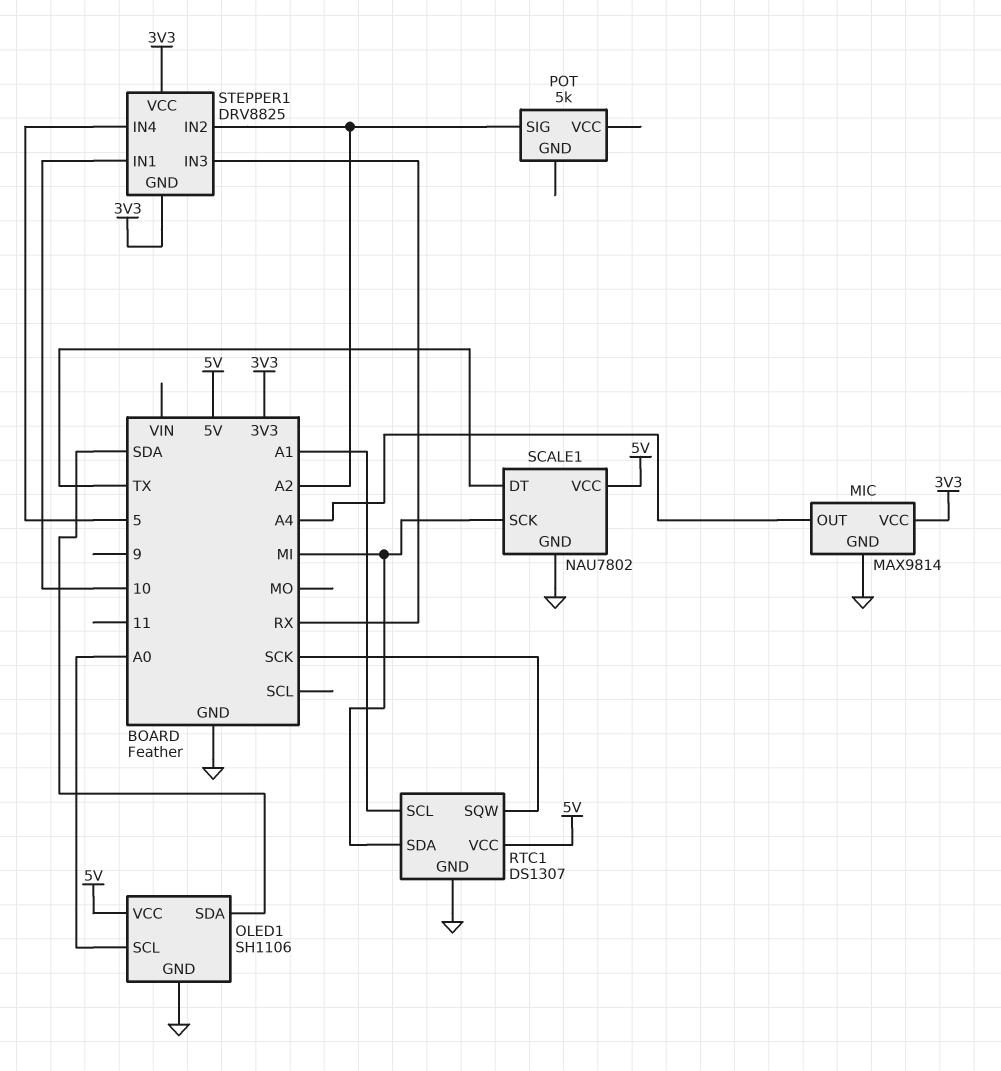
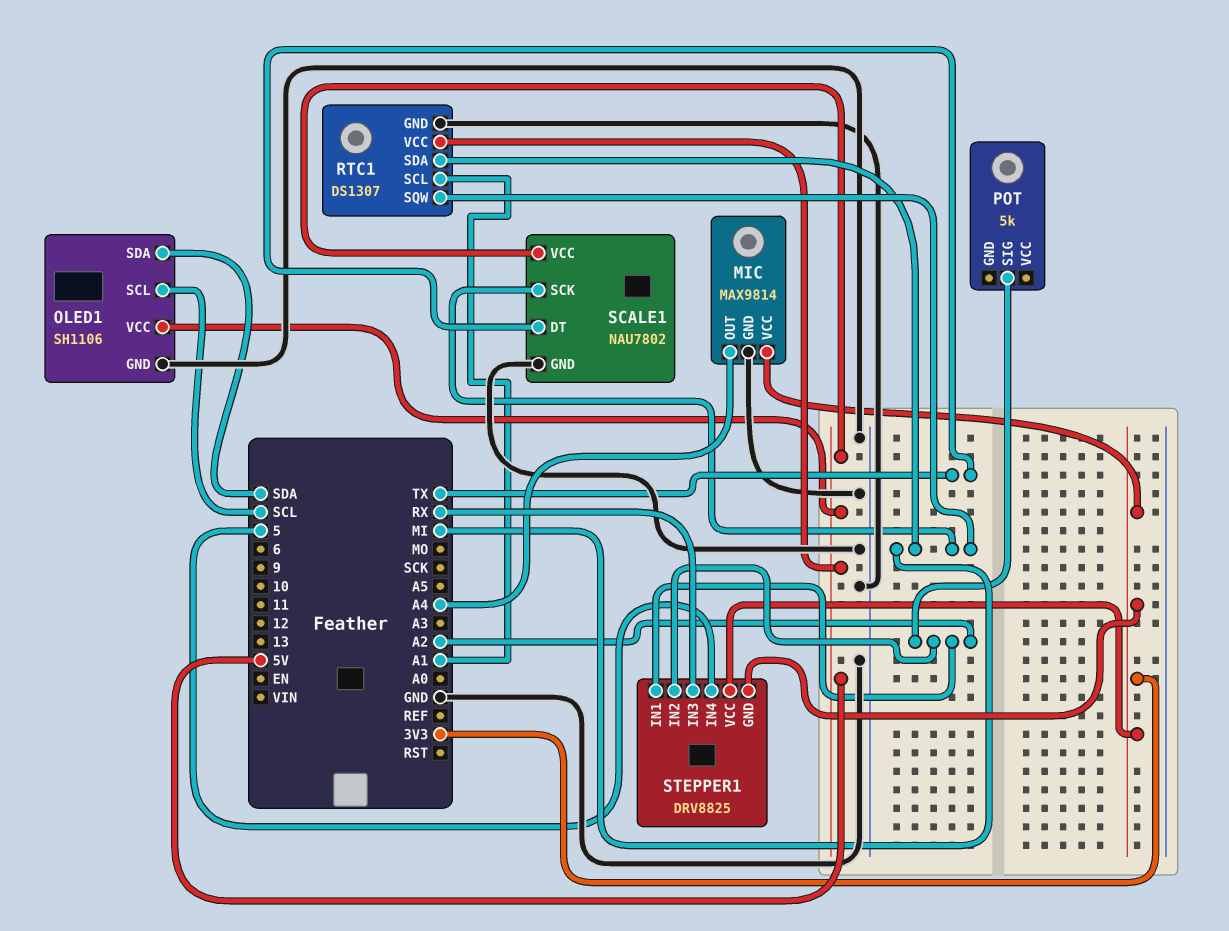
OLED1 pin SCL: A0 -> SCL
RTC1 pin SQW: SCK -> MI
STEPPER1 pin IN1: 10 -> A2

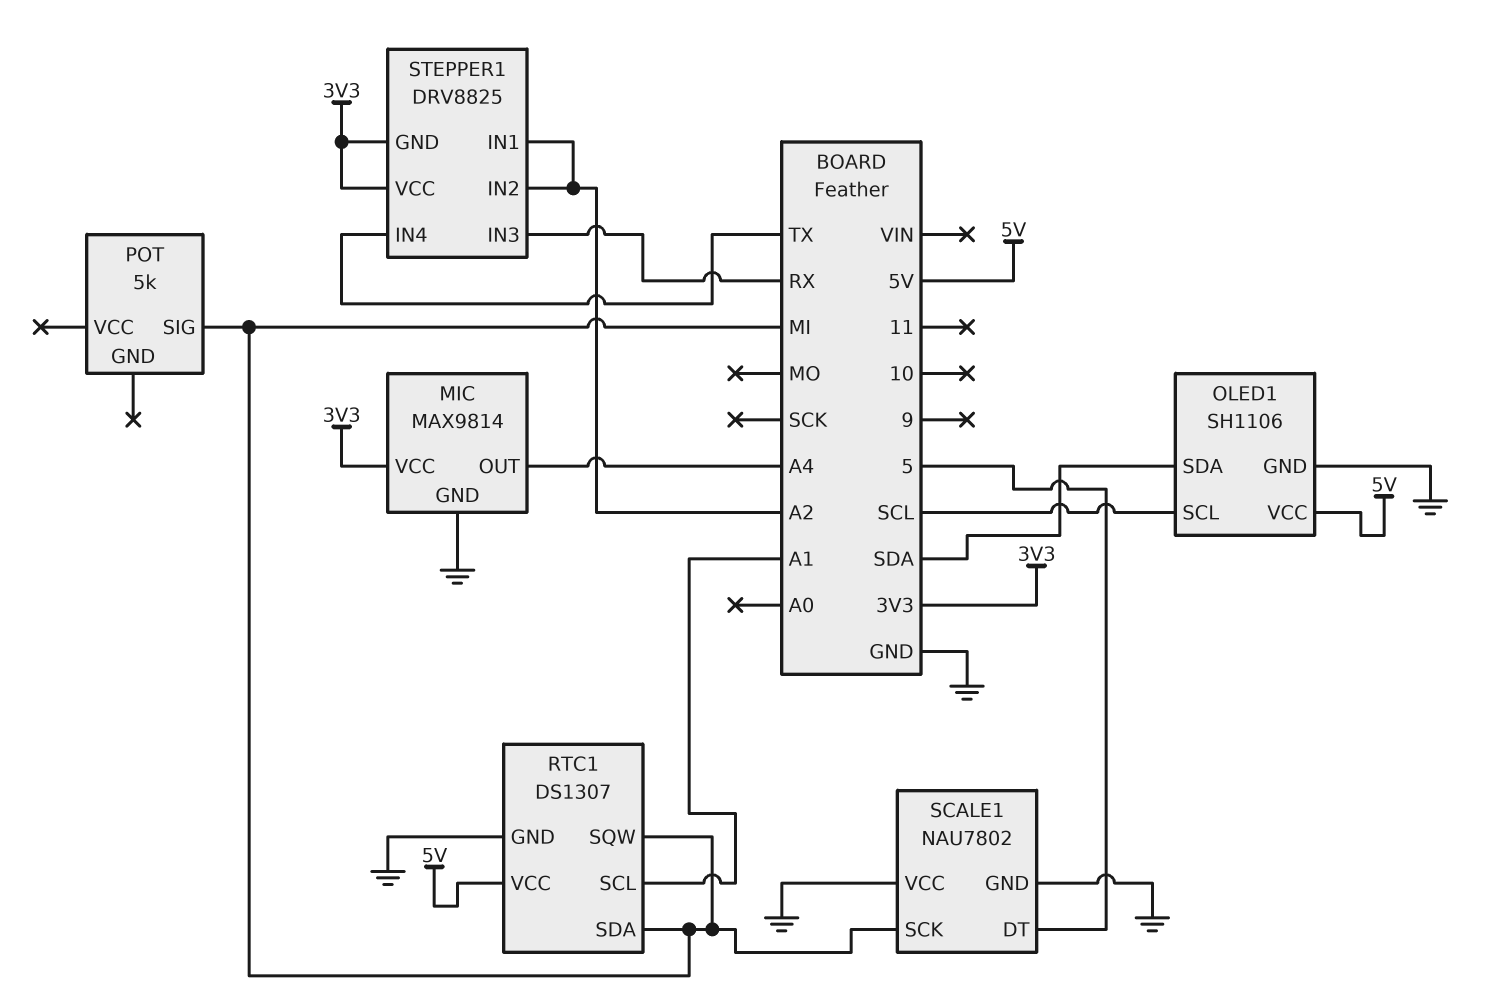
POT pin SIG: A2 -> MI
SCALE1 pin DT: TX -> 5
SCALE1 pin VCC: 5V -> GND
STEPPER1 pin IN4: 5 -> TX

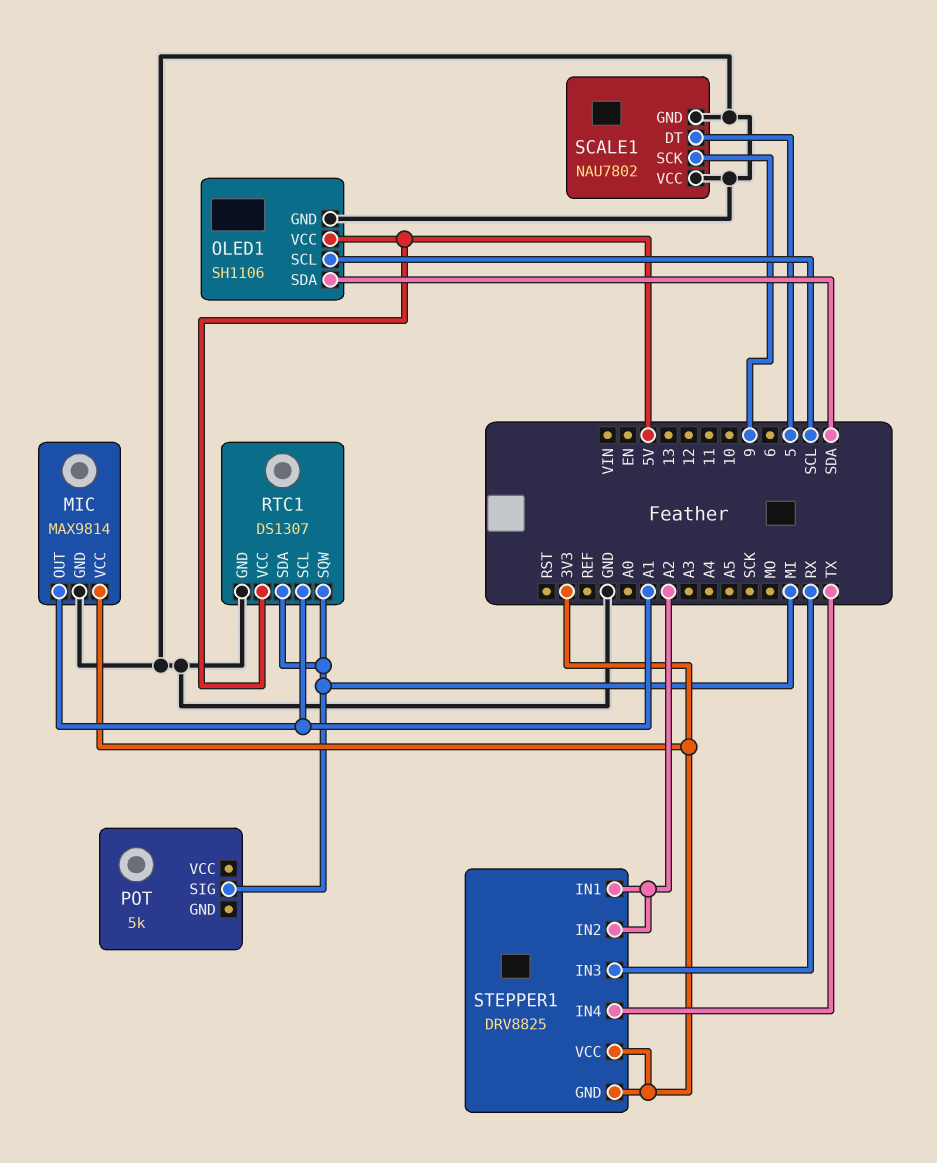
MIC pin OUT: A4 -> A1
SCALE1 pin SCK: MI -> 9

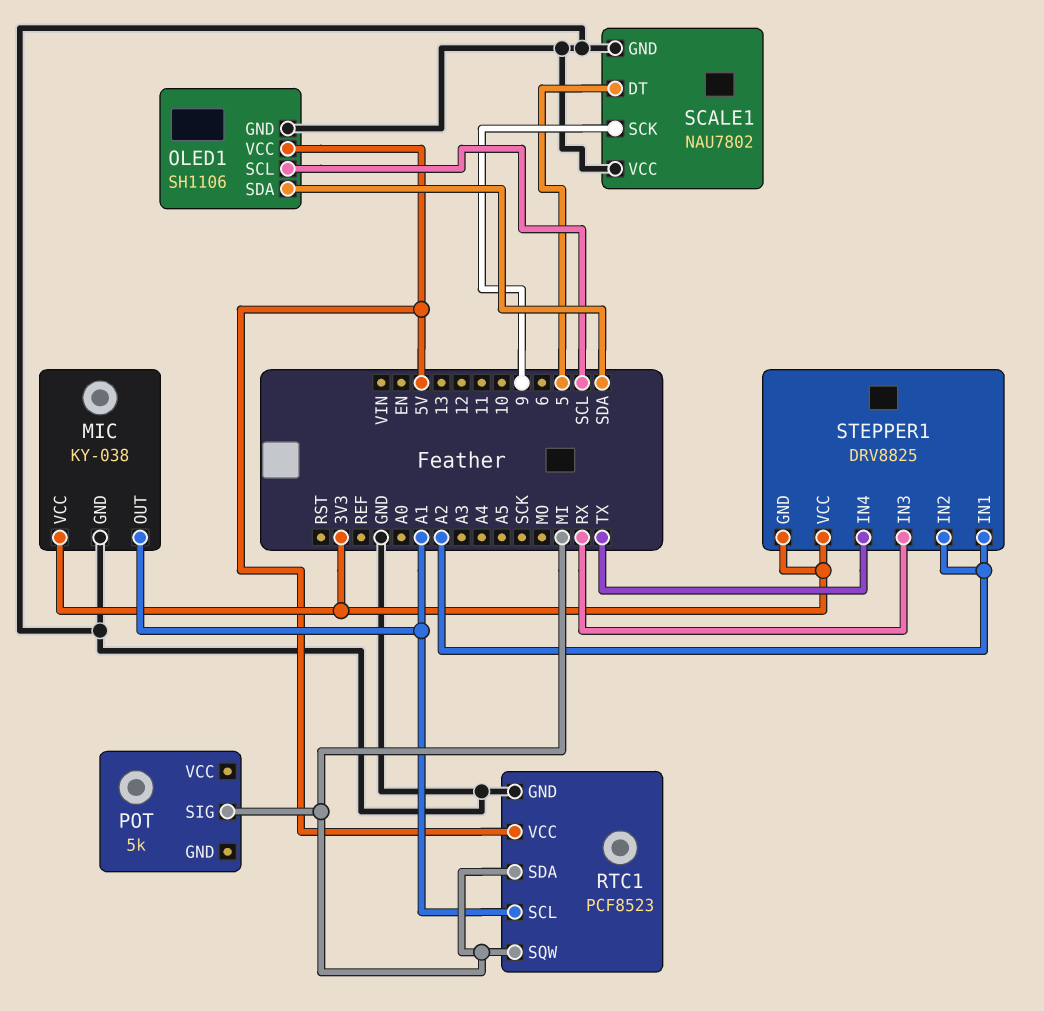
MIC: MAX9814 -> KY-038
RTC1: DS1307 -> PCF8523

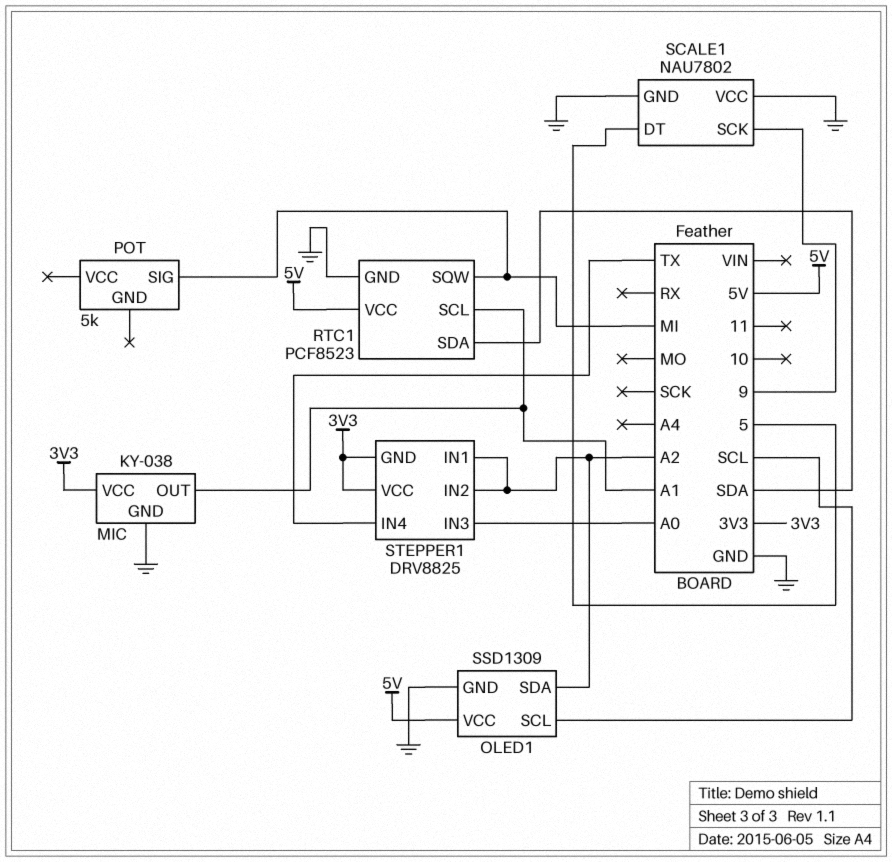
OLED1: SH1106 -> SSD1309
OLED1 pin SDA: SDA -> A2
RTC1 pin SDA: MI -> SDA
STEPPER1 pin IN3: RX -> A0

